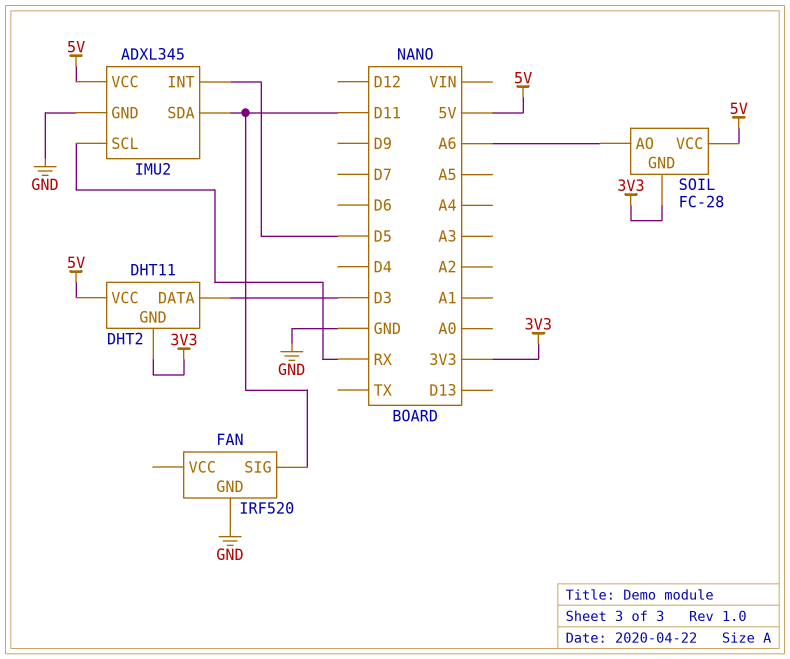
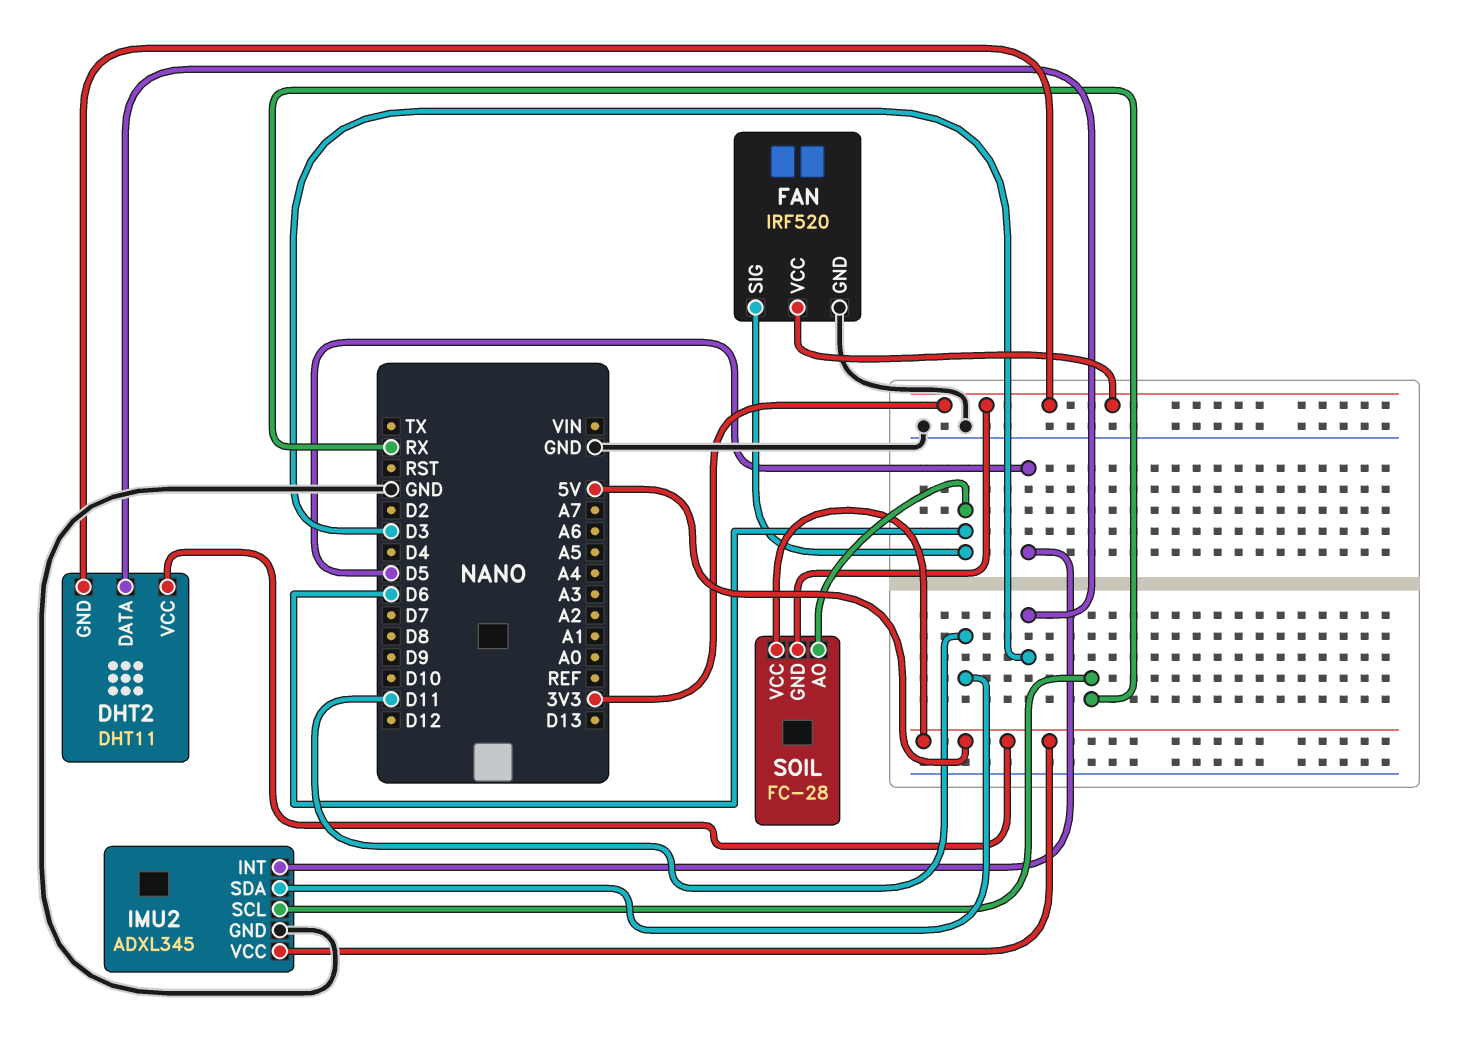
FAN pin SIG: D11 -> D6
FAN pin VCC: none -> 3V3
SOIL pin AO: A6 -> D6

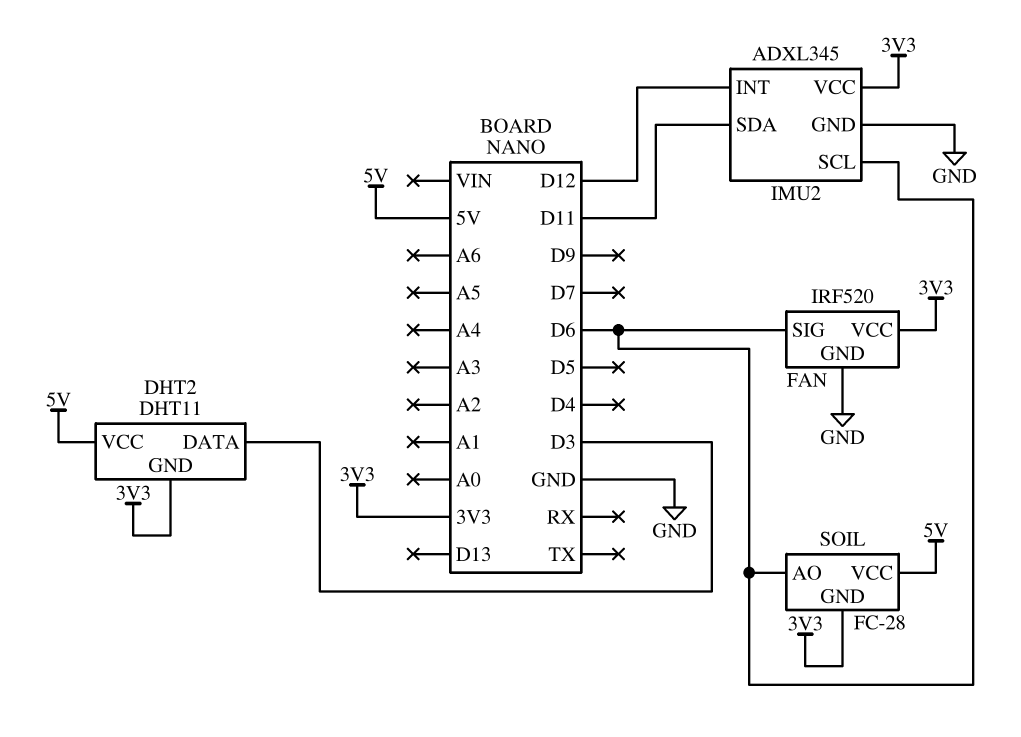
IMU2 pin INT: D5 -> D12
IMU2 pin SCL: RX -> D6
IMU2 pin VCC: 5V -> 3V3

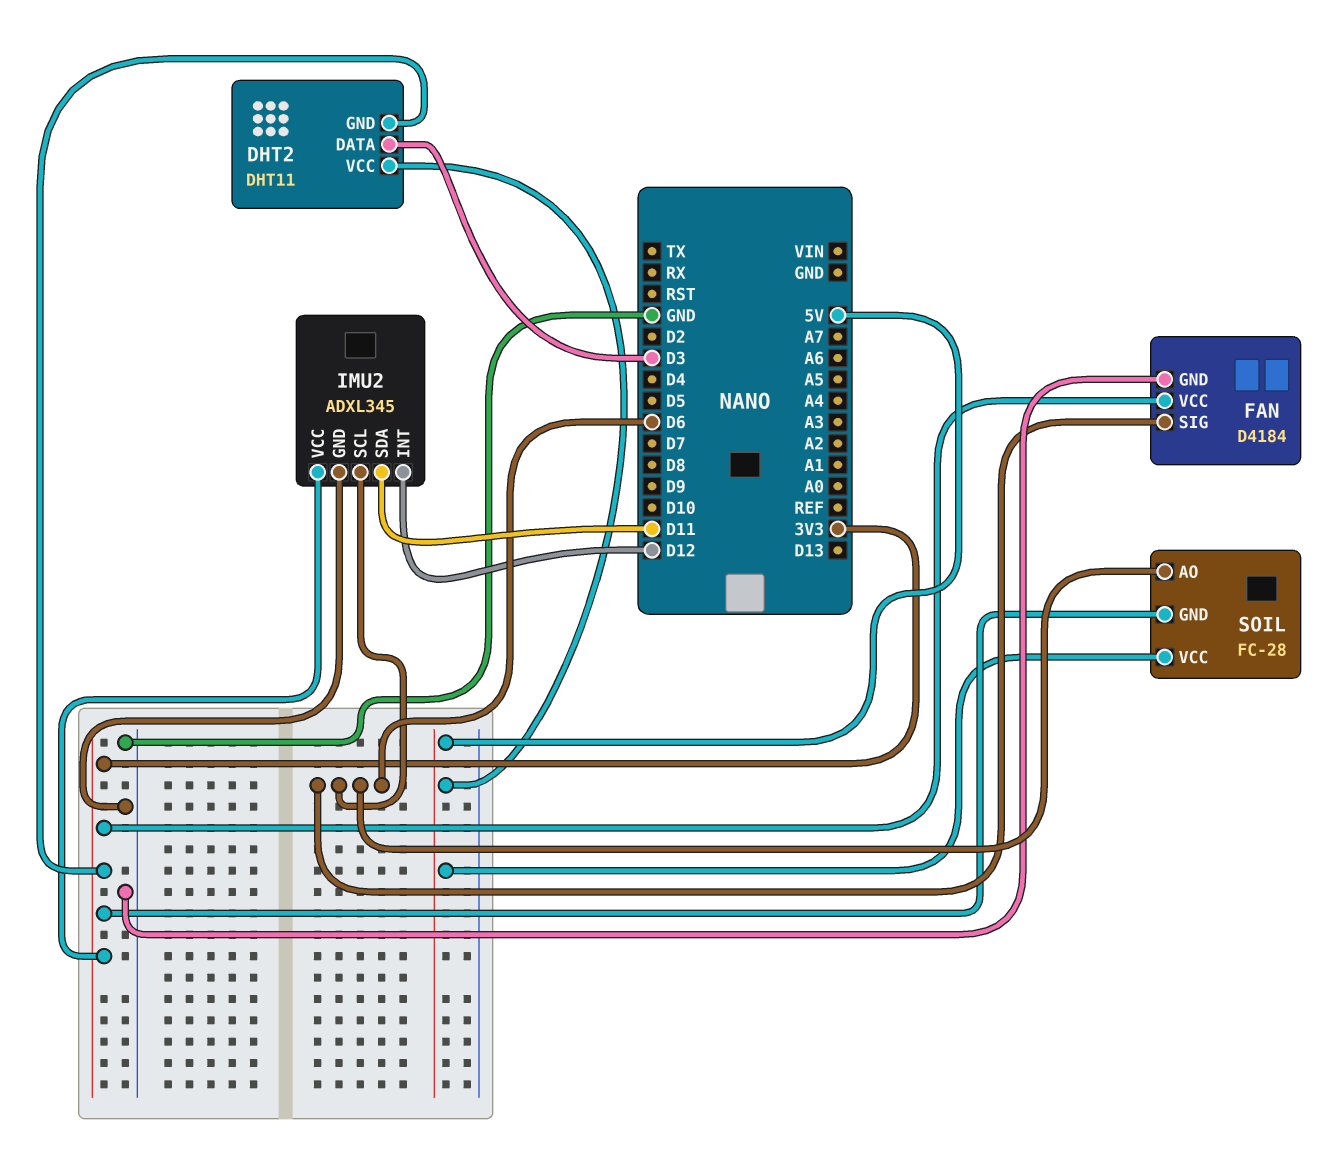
FAN: IRF520 -> D4184

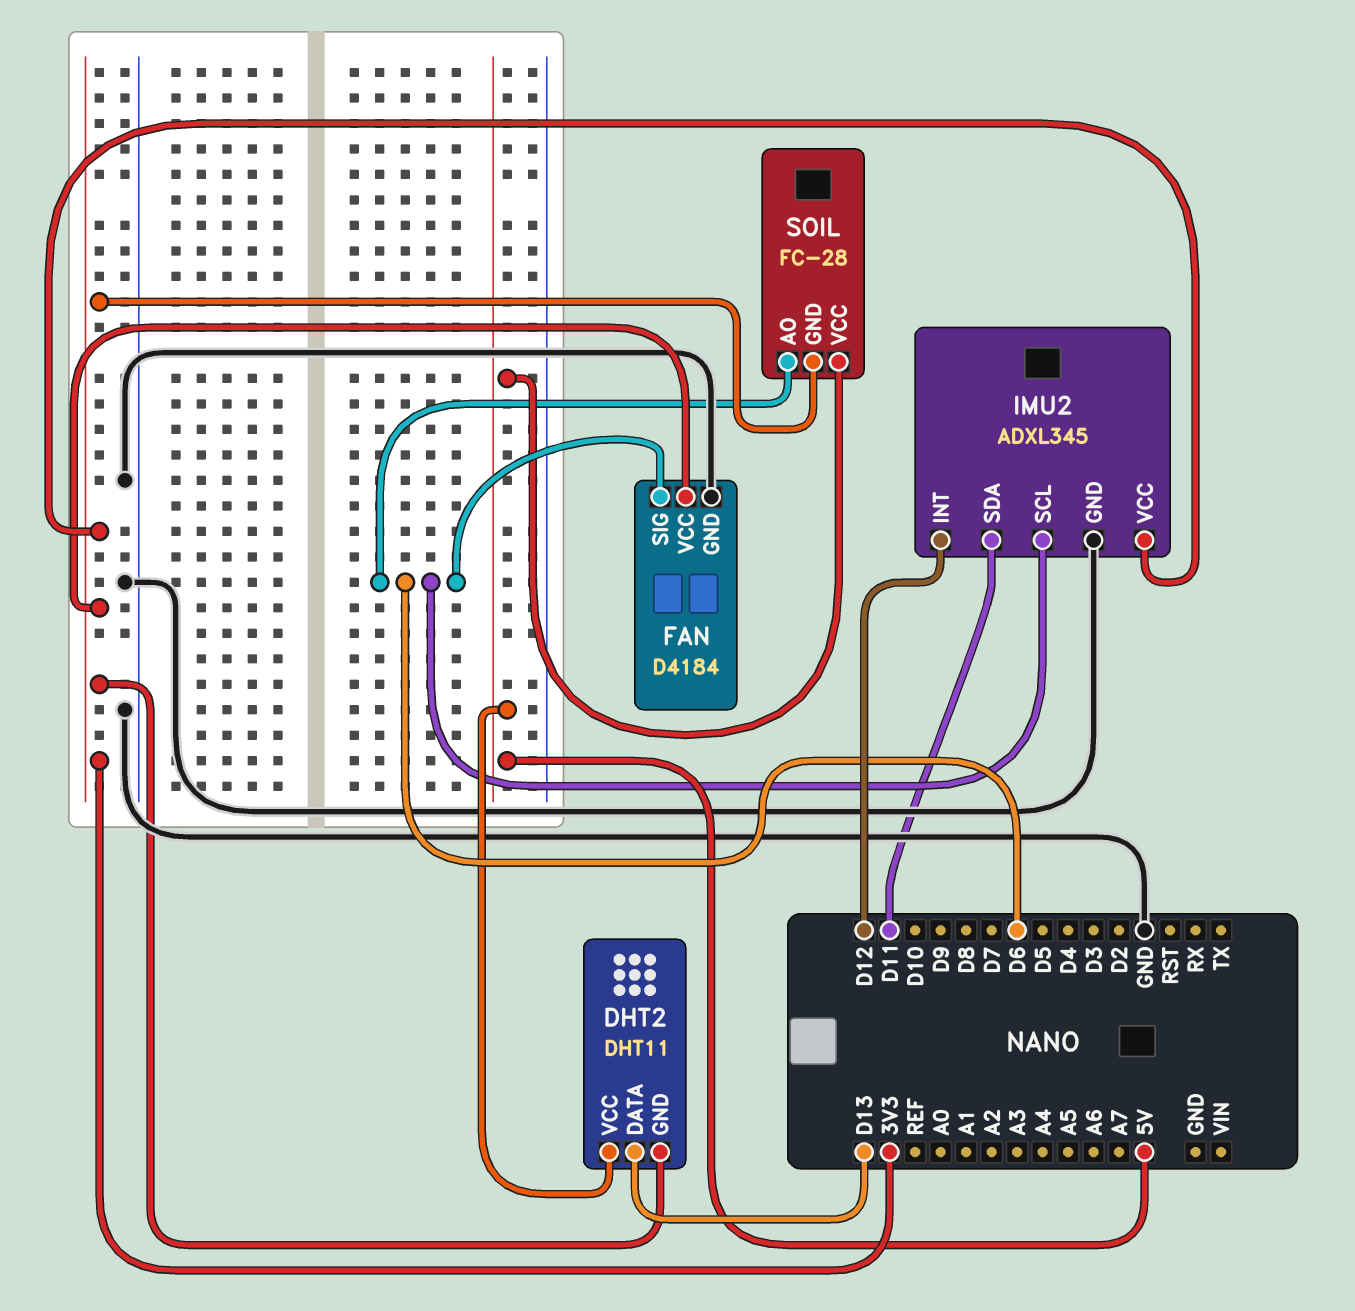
DHT2 pin DATA: D3 -> D13

